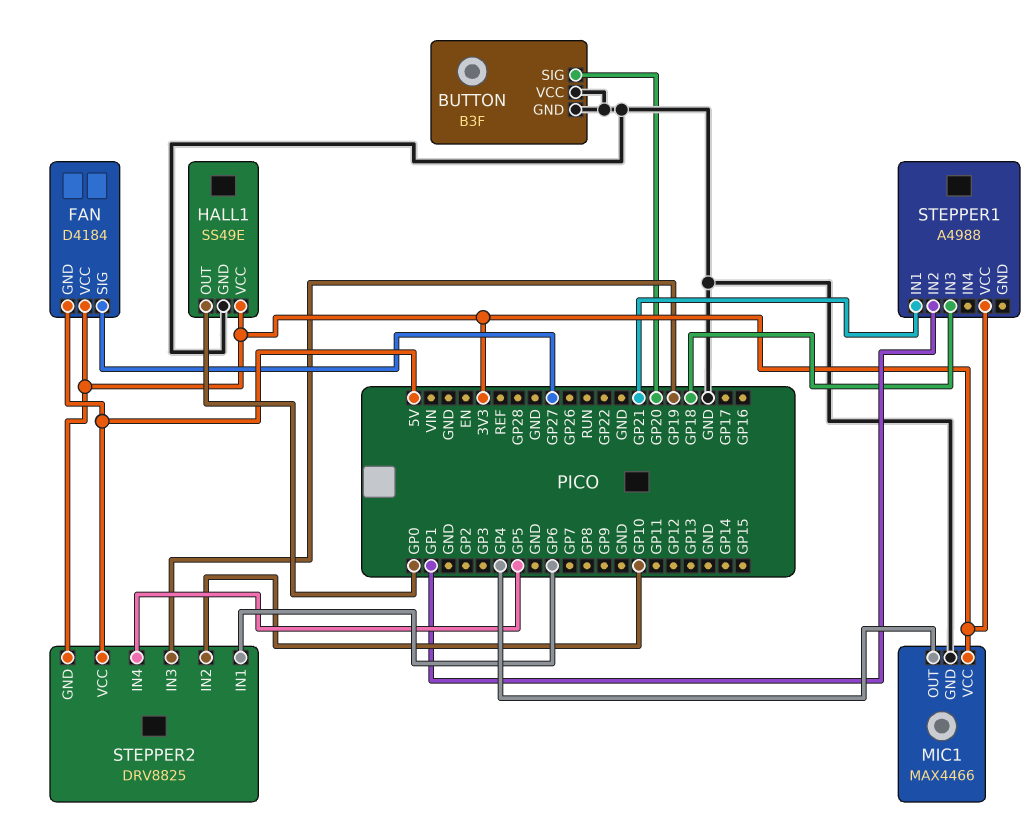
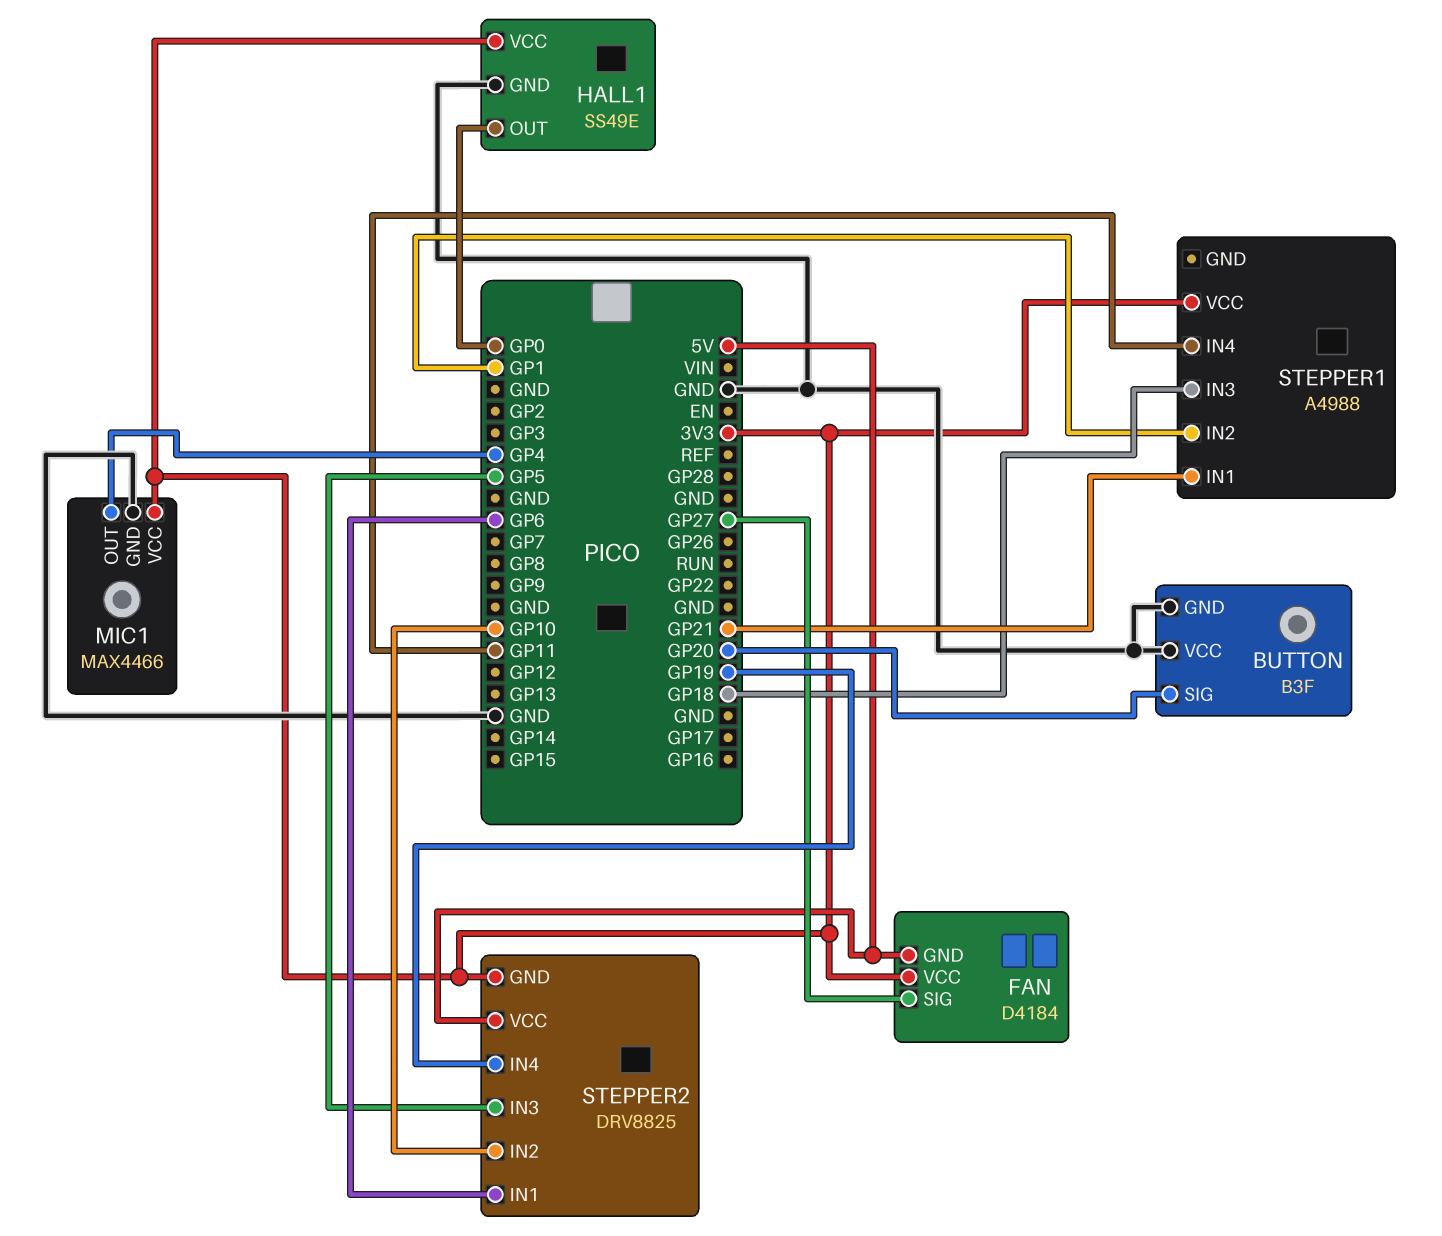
STEPPER1 pin IN4: none -> GP11
STEPPER2 pin IN3: GP19 -> GP5
STEPPER2 pin IN4: GP5 -> GP19

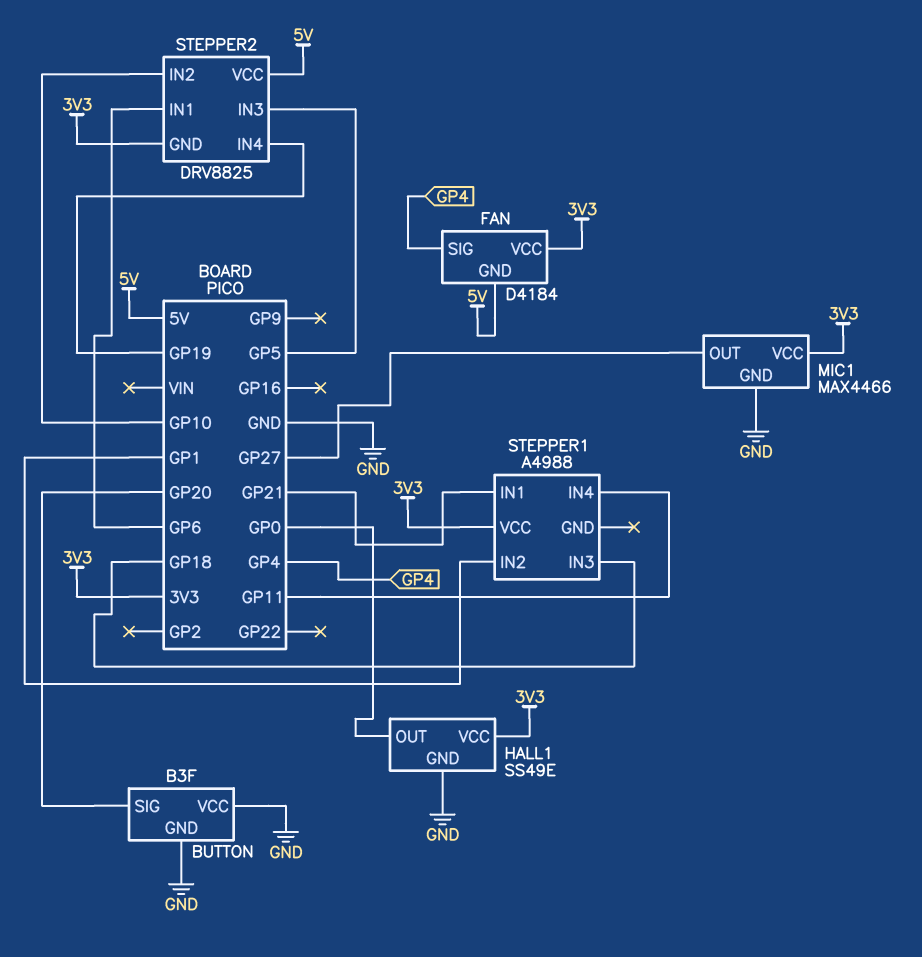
FAN pin SIG: GP27 -> GP4
MIC1 pin OUT: GP4 -> GP27

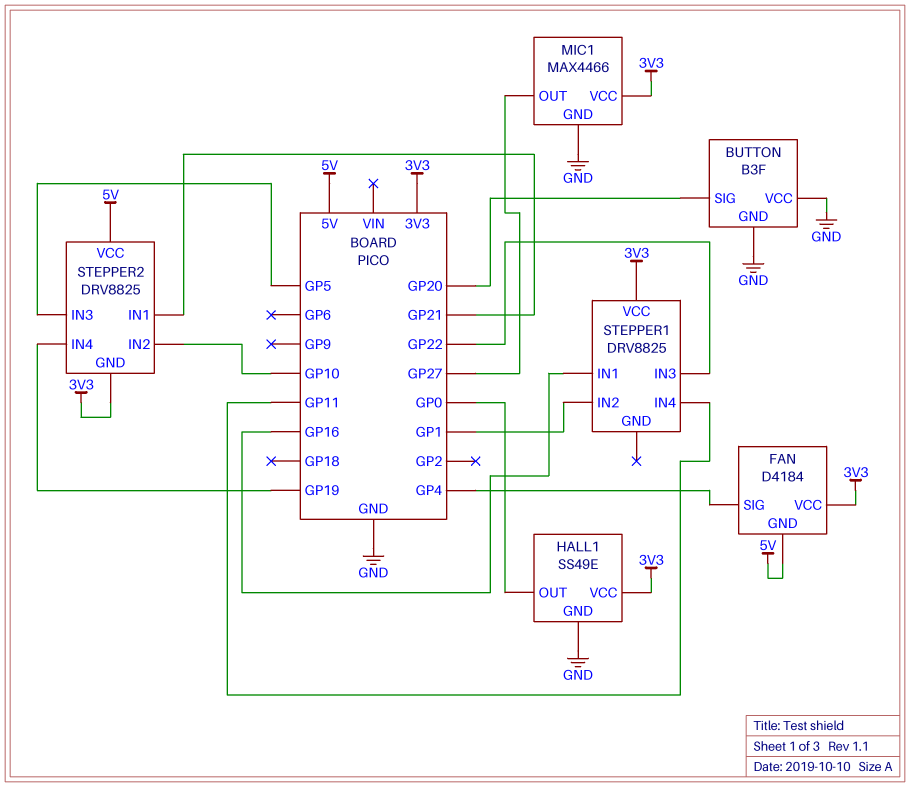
STEPPER1: A4988 -> DRV8825
STEPPER1 pin IN1: GP21 -> GP16
STEPPER1 pin IN3: GP18 -> GP22
STEPPER2 pin IN1: GP6 -> GP21

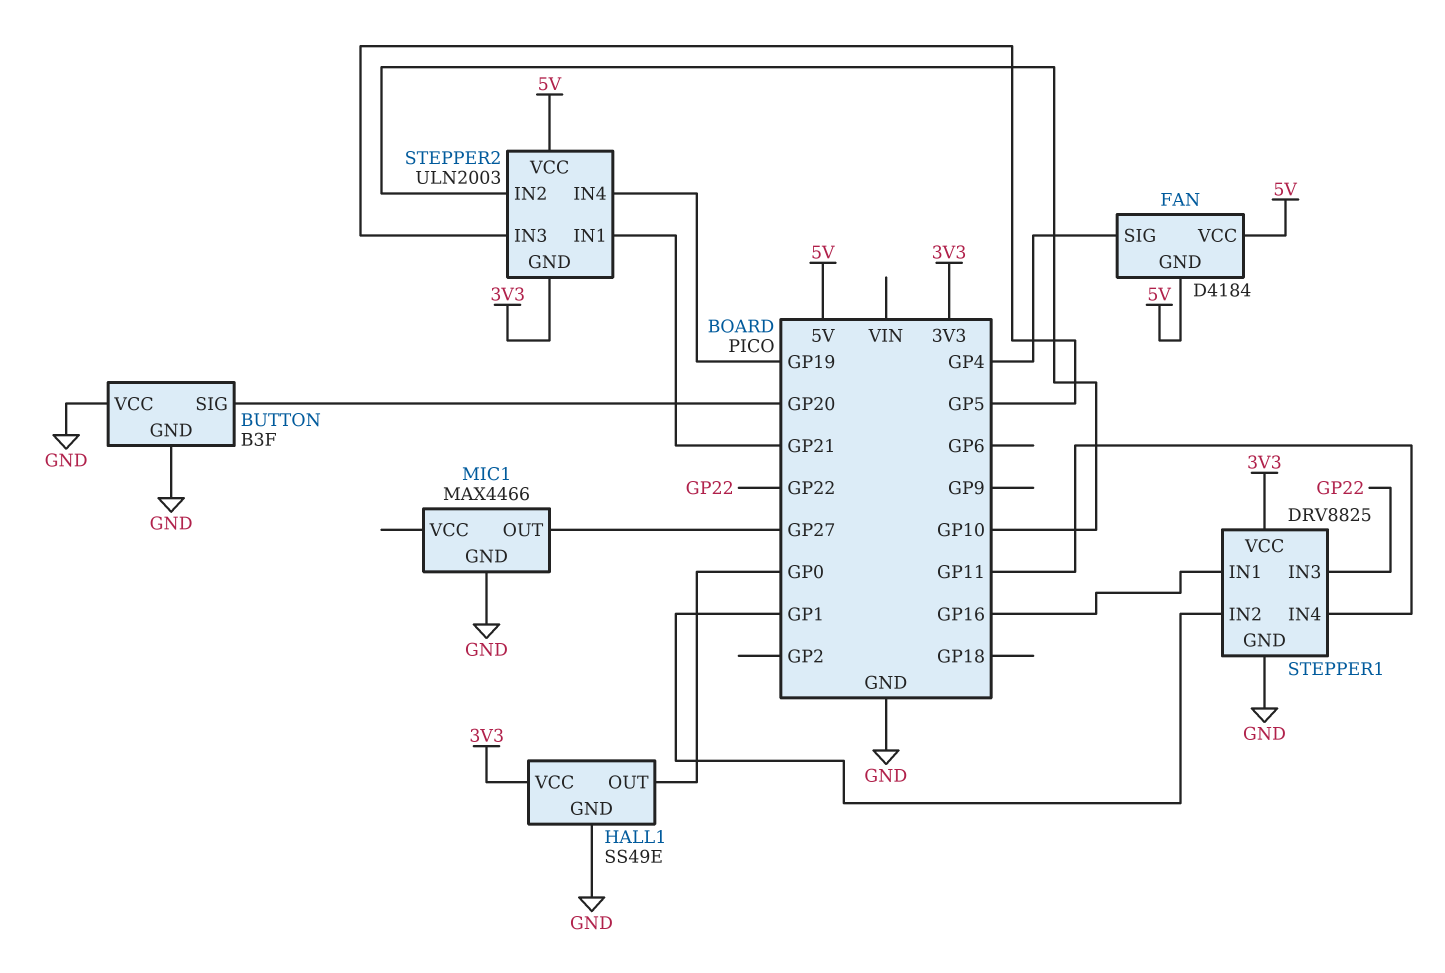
FAN pin VCC: 3V3 -> 5V
MIC1 pin VCC: 3V3 -> none
STEPPER1 pin GND: none -> GND
STEPPER2: DRV8825 -> ULN2003

